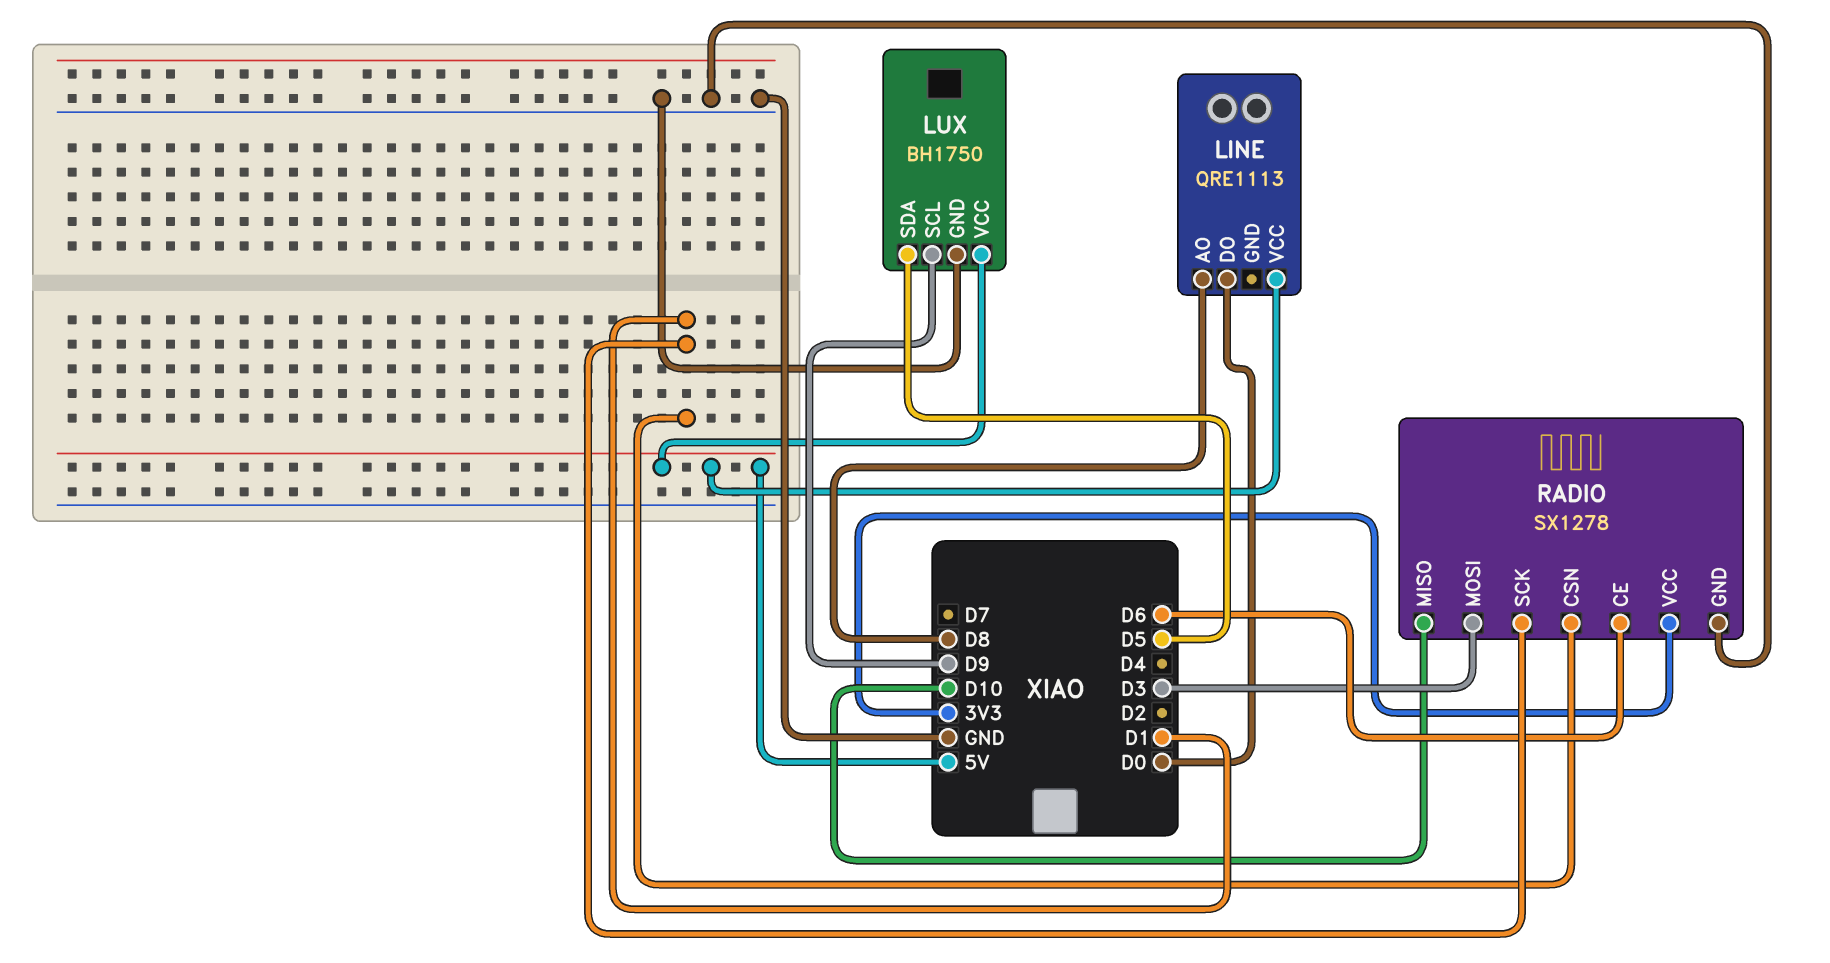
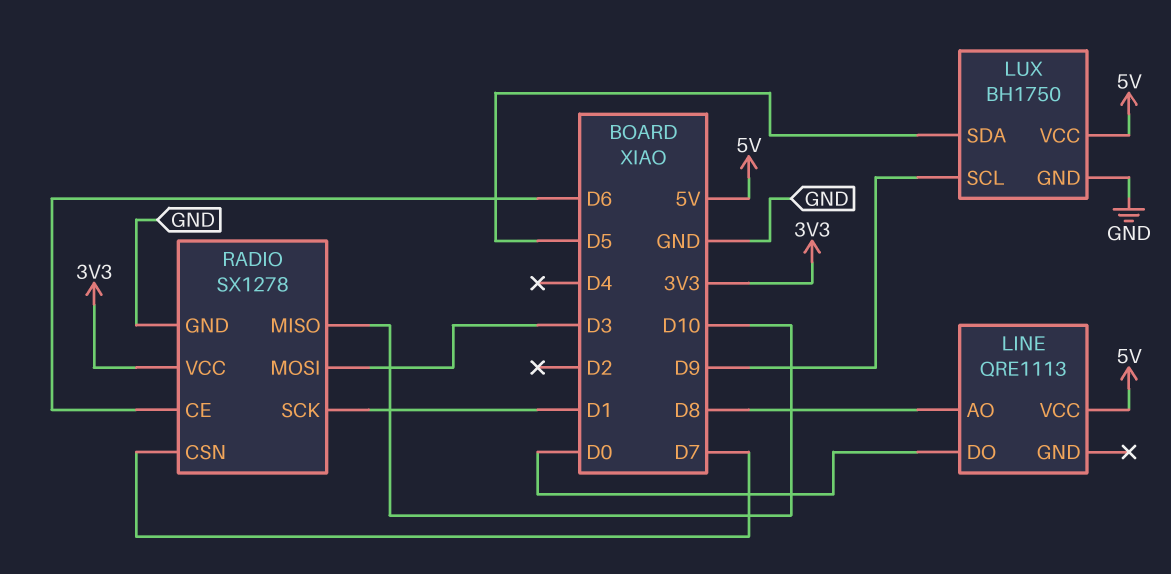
RADIO pin CSN: D1 -> D7

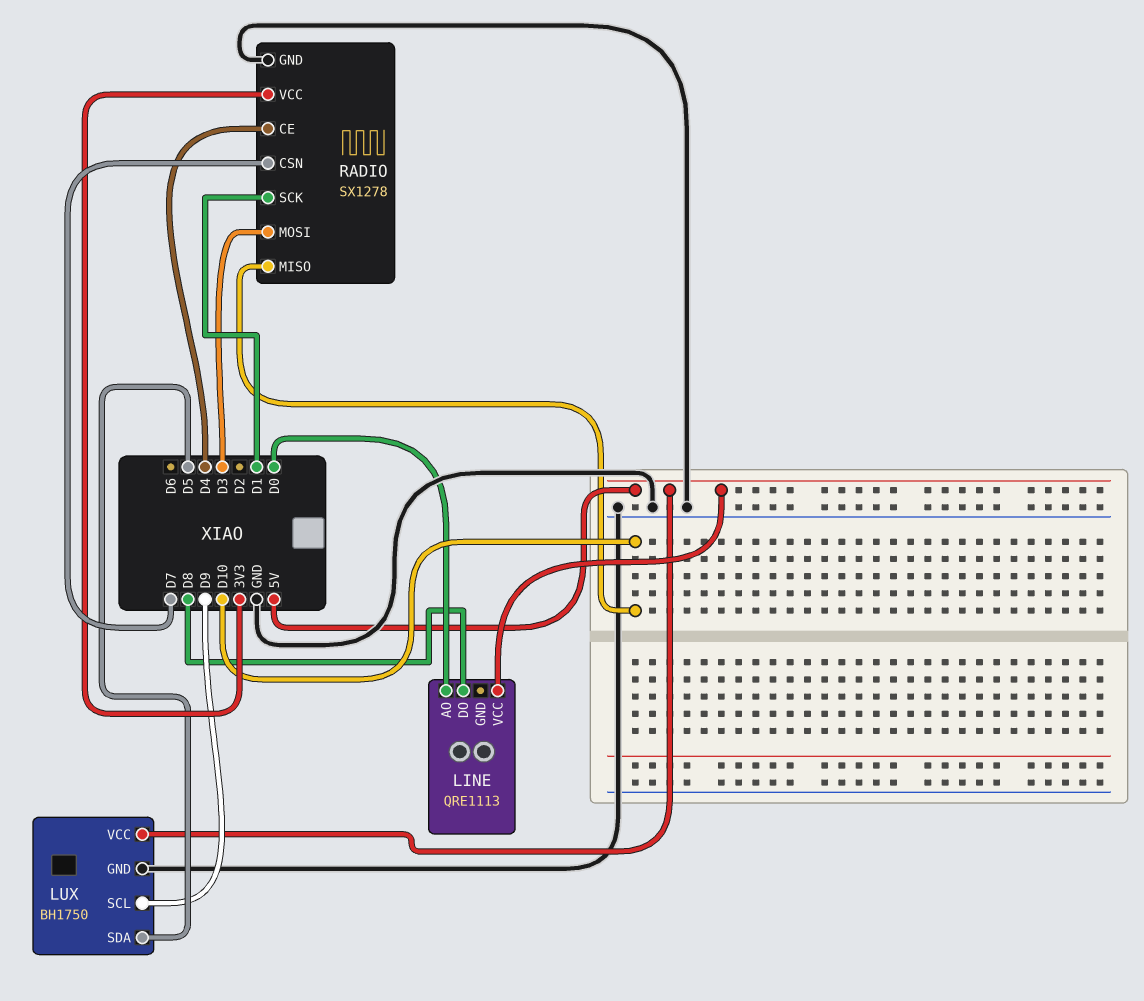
LINE pin AO: D8 -> D0
LINE pin DO: D0 -> D8
RADIO pin CE: D6 -> D4

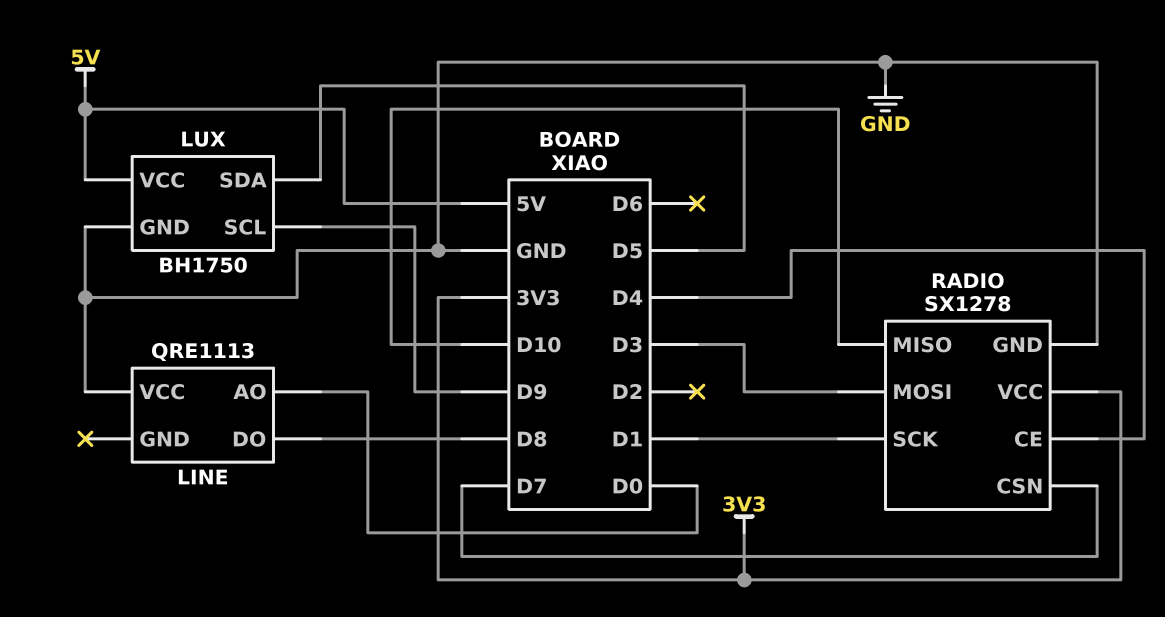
LINE pin VCC: 5V -> GND

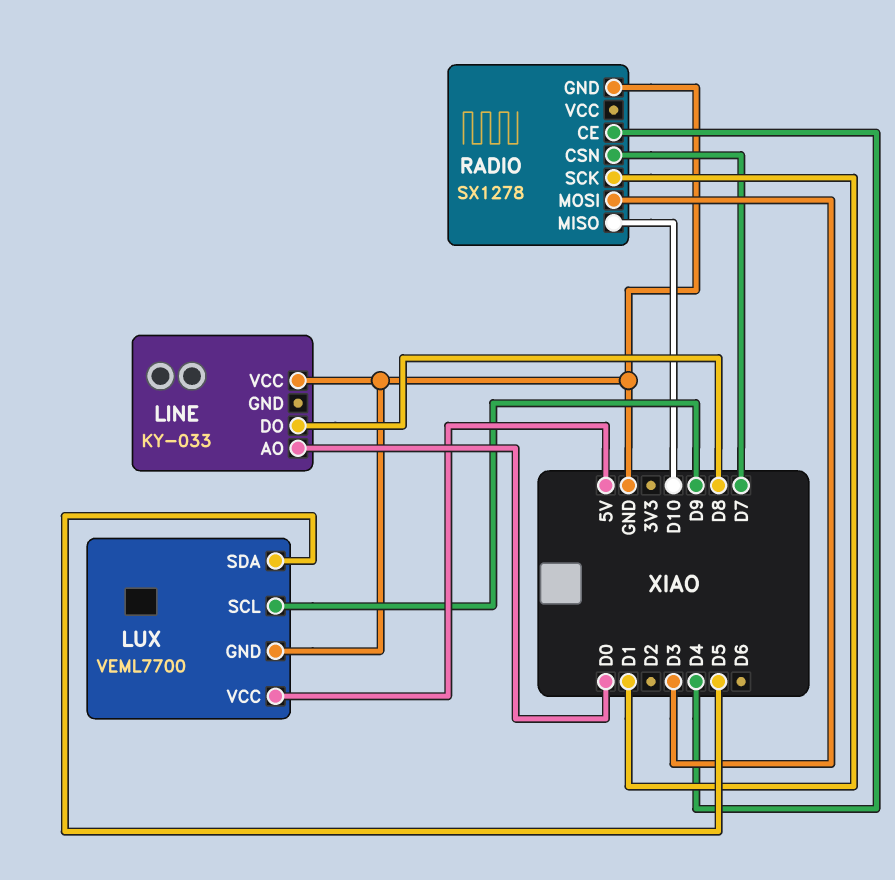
LINE: QRE1113 -> KY-033
LUX: BH1750 -> VEML7700
RADIO pin VCC: 3V3 -> none

